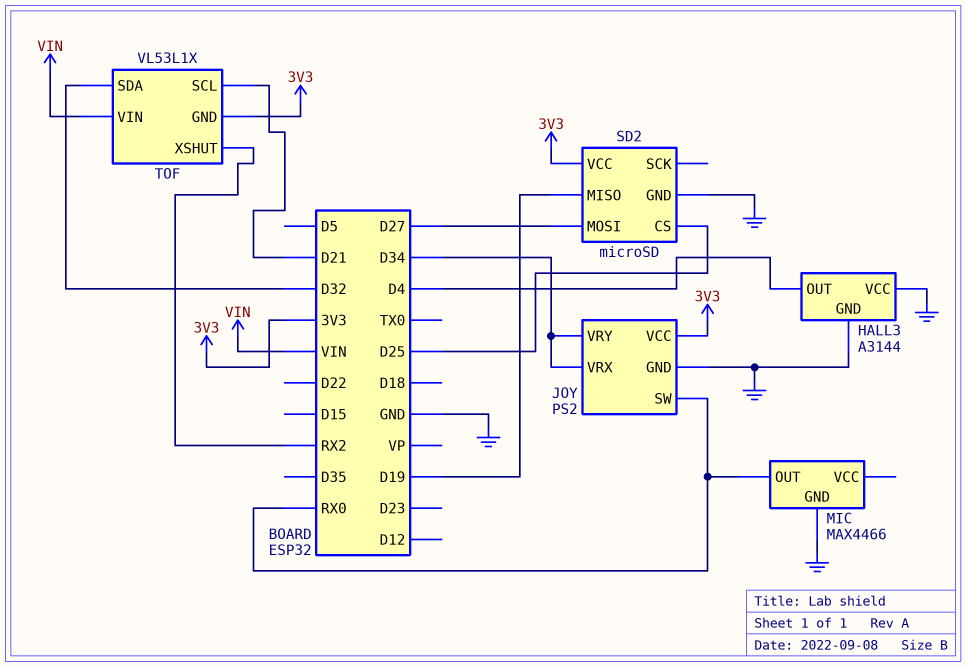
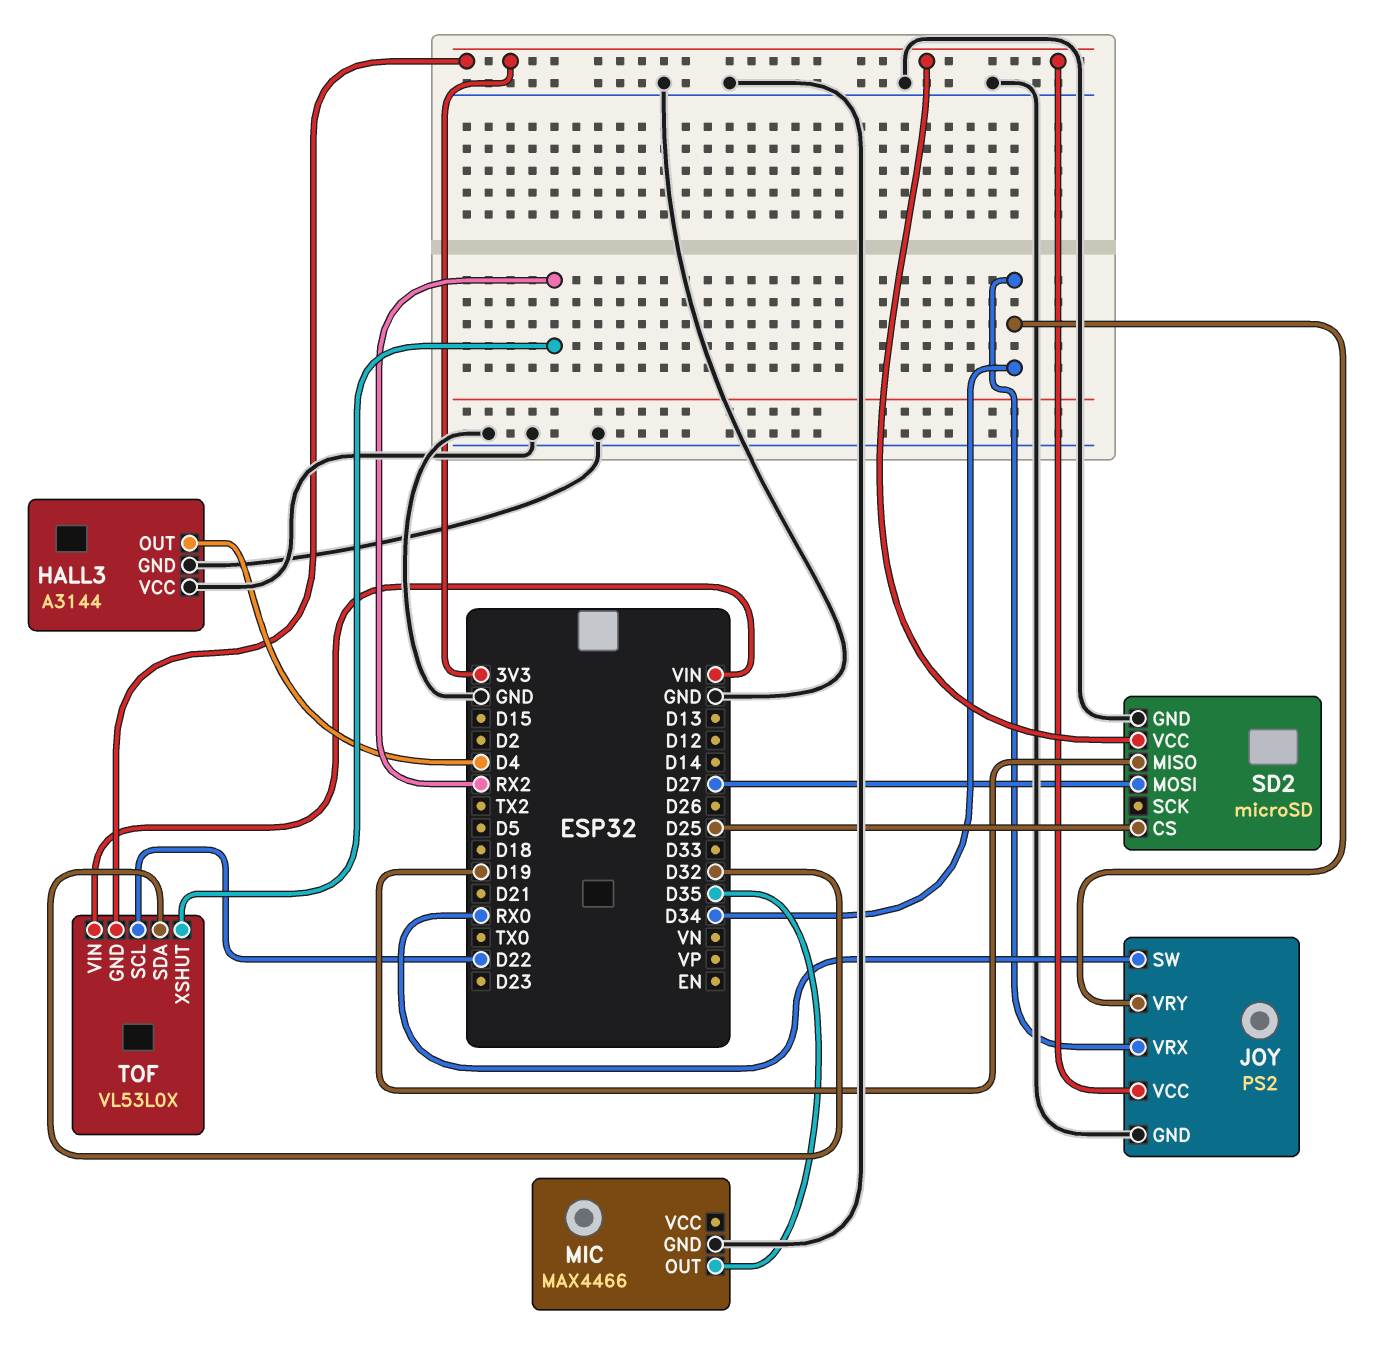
MIC pin OUT: RX0 -> D35
TOF: VL53L1X -> VL53L0X
TOF pin SCL: D21 -> D22

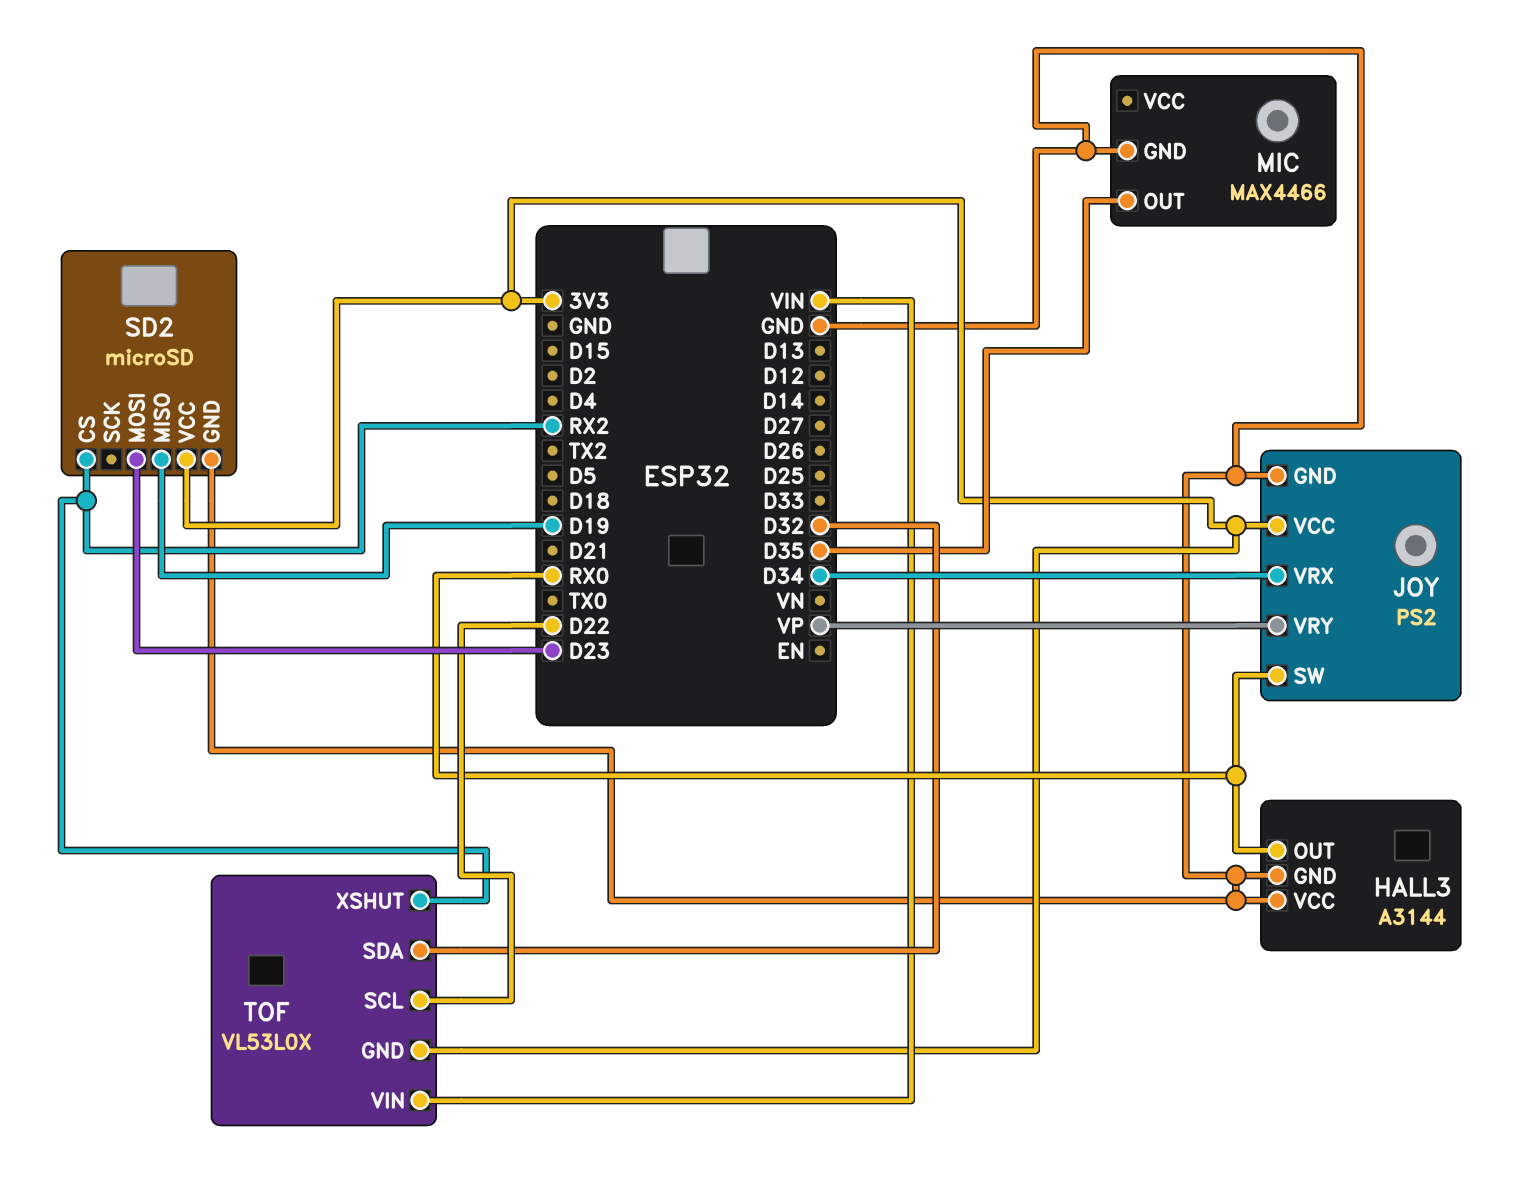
HALL3 pin OUT: D4 -> RX0
JOY pin VRY: D34 -> VP
SD2 pin CS: D25 -> RX2
SD2 pin MOSI: D27 -> D23

